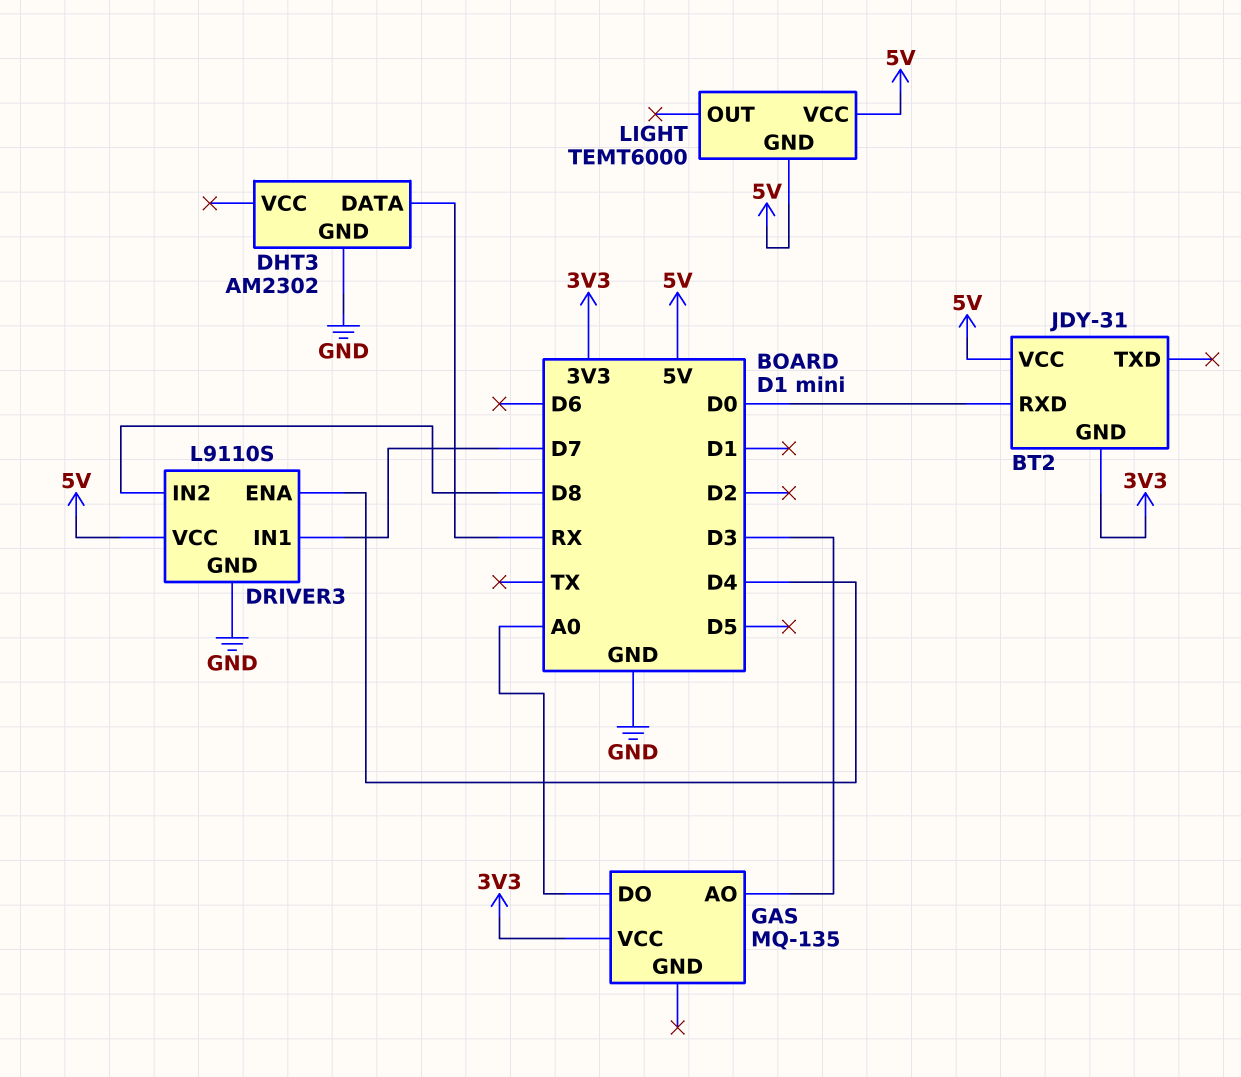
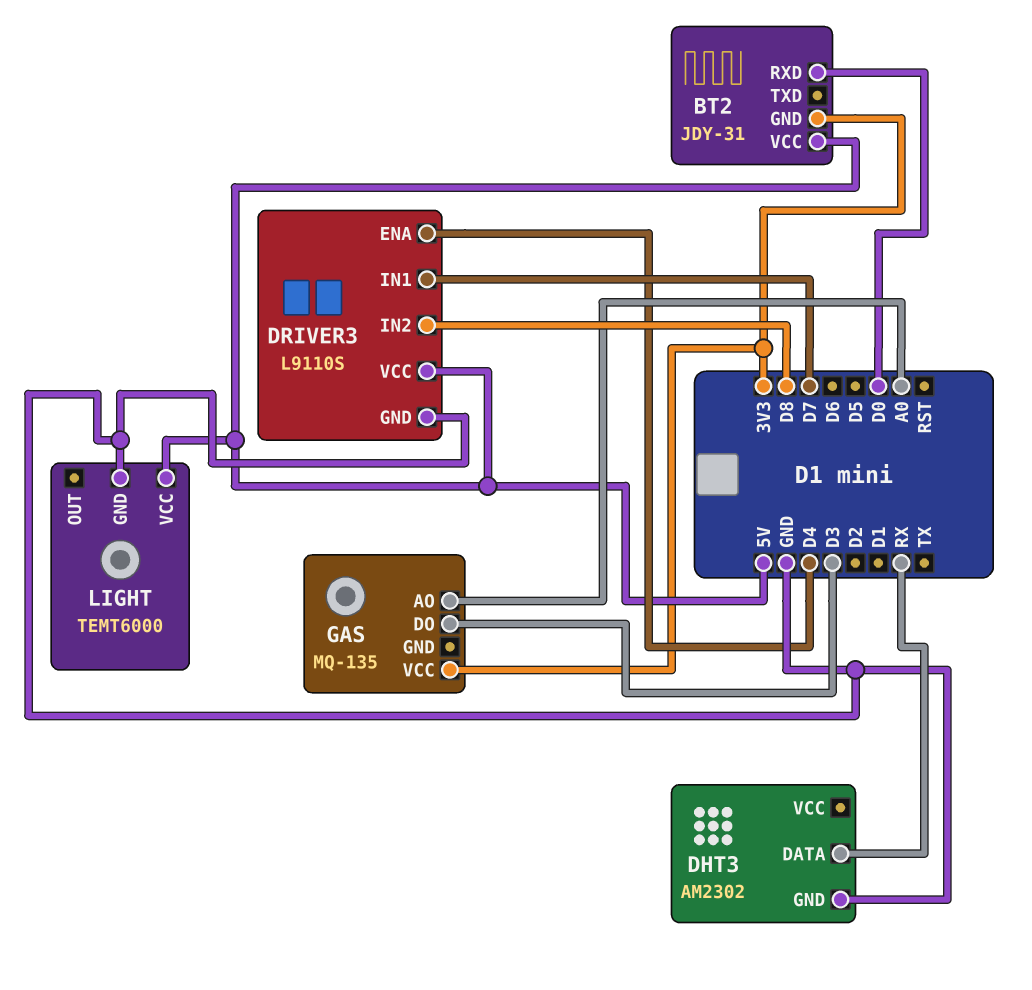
GAS pin AO: D3 -> A0
GAS pin DO: A0 -> D3
LIGHT pin GND: 5V -> GND

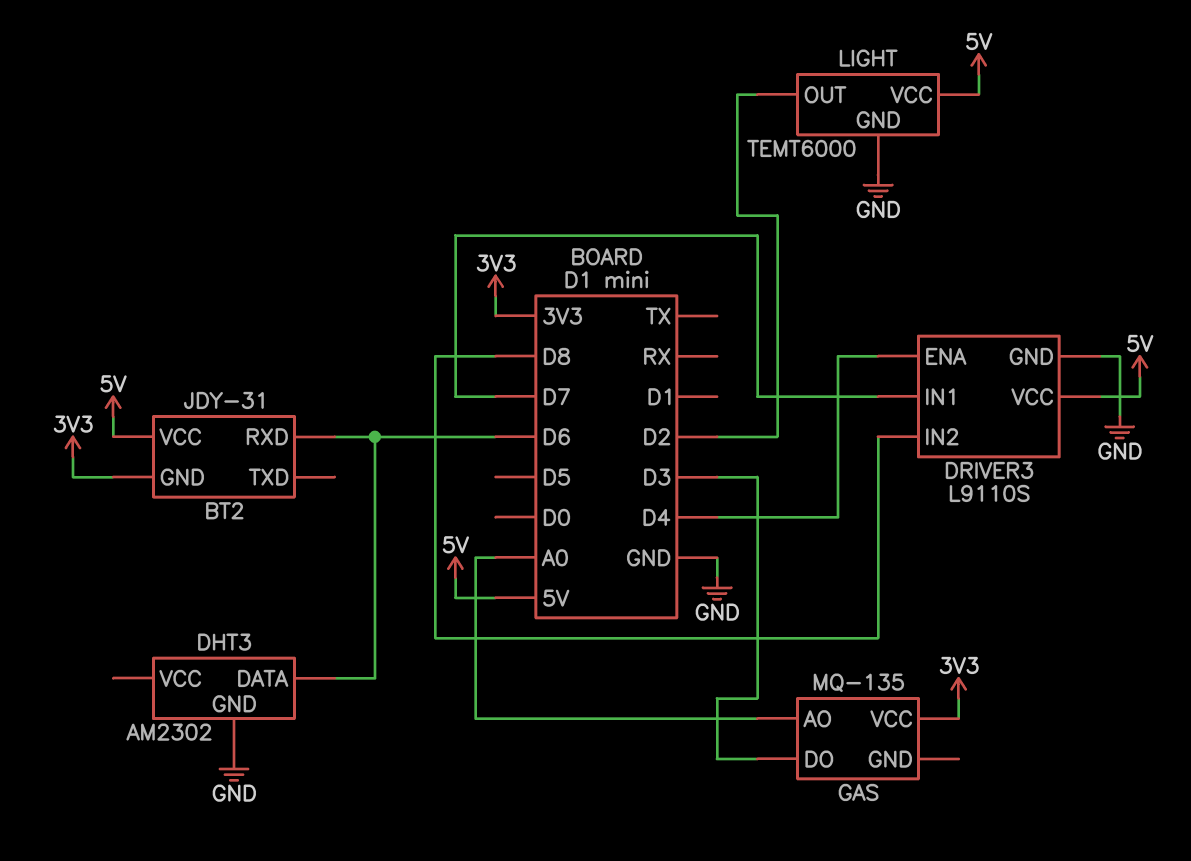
BT2 pin RXD: D0 -> D6
DHT3 pin DATA: RX -> D6
LIGHT pin OUT: none -> D2

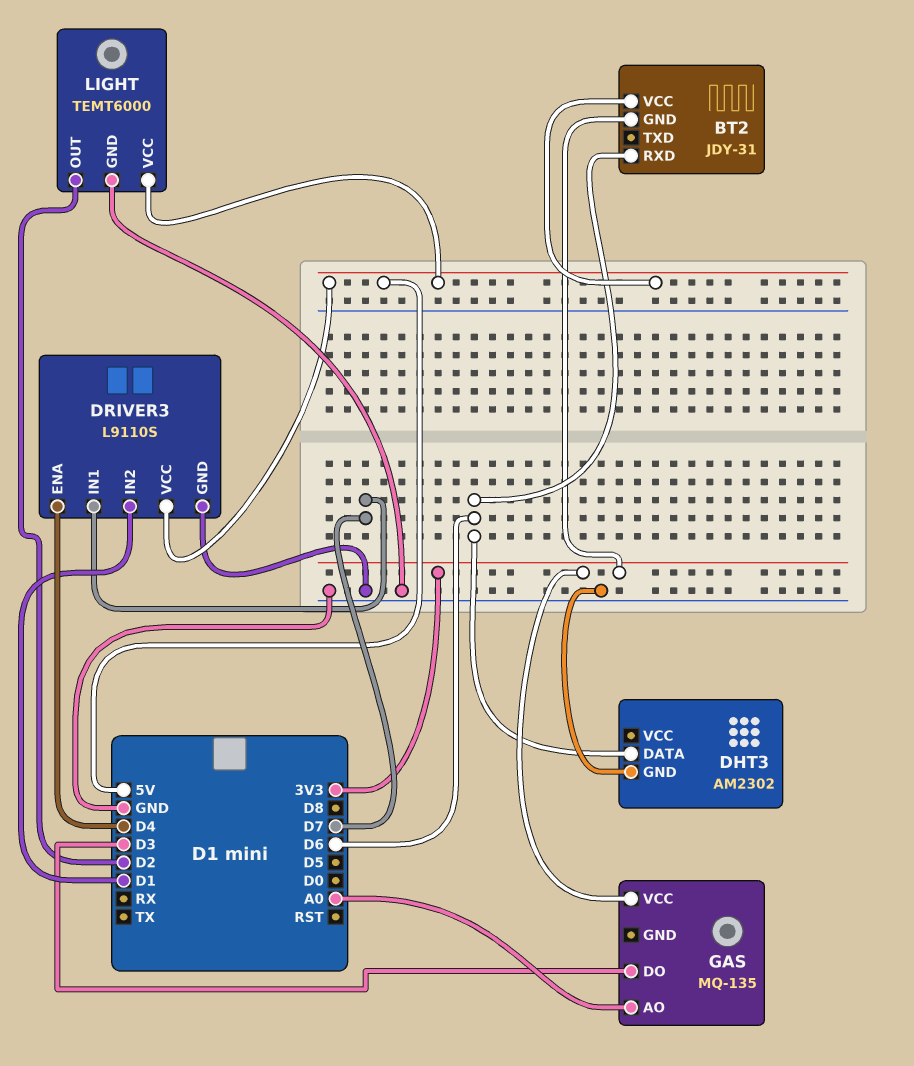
DRIVER3 pin IN2: D8 -> D1

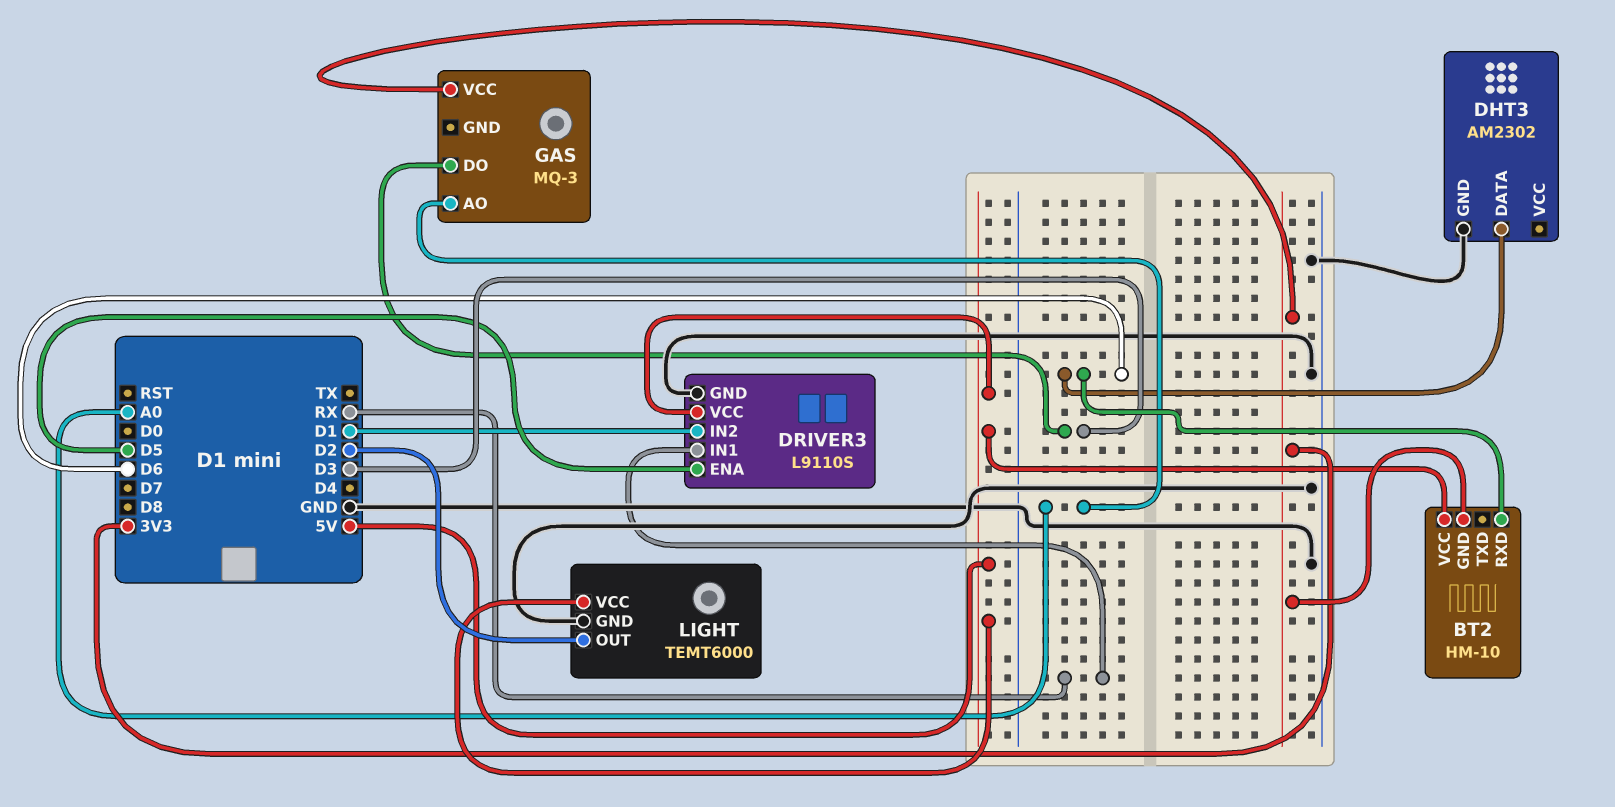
BT2: JDY-31 -> HM-10
DRIVER3 pin ENA: D4 -> D5
DRIVER3 pin IN1: D7 -> RX
GAS: MQ-135 -> MQ-3

